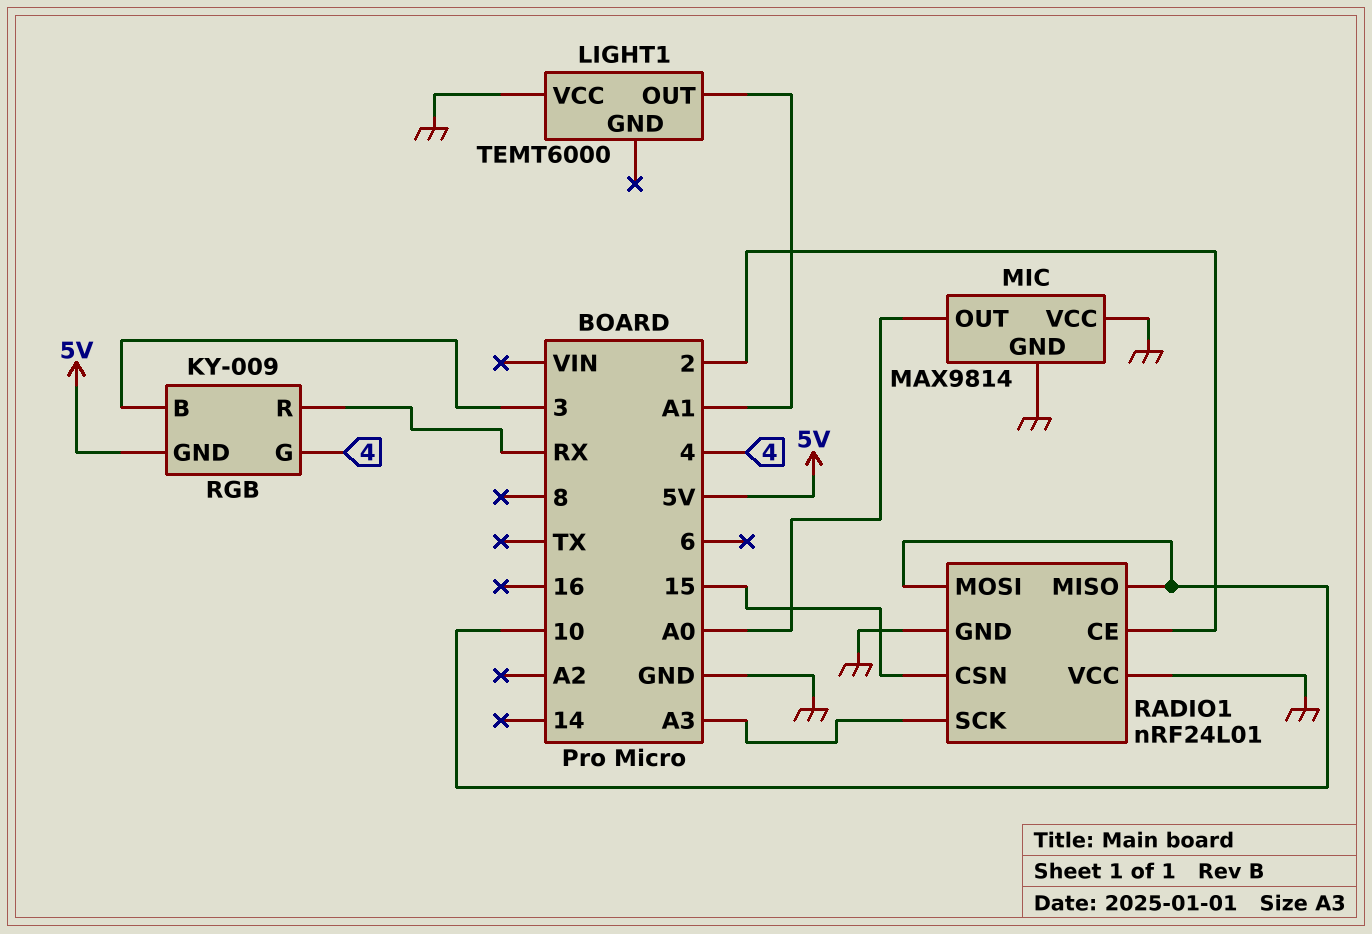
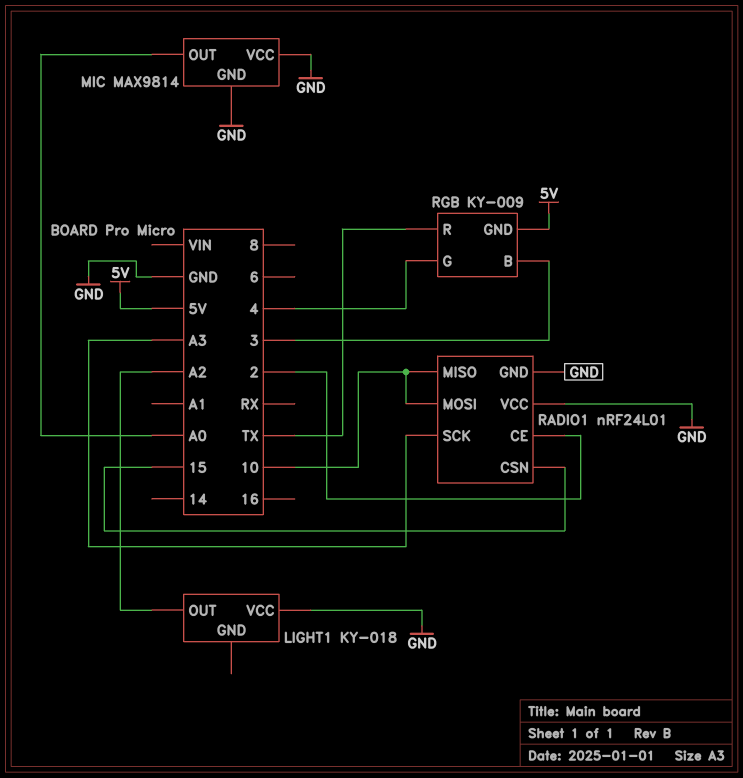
LIGHT1: TEMT6000 -> KY-018
LIGHT1 pin OUT: A1 -> A2
RGB pin R: RX -> TX

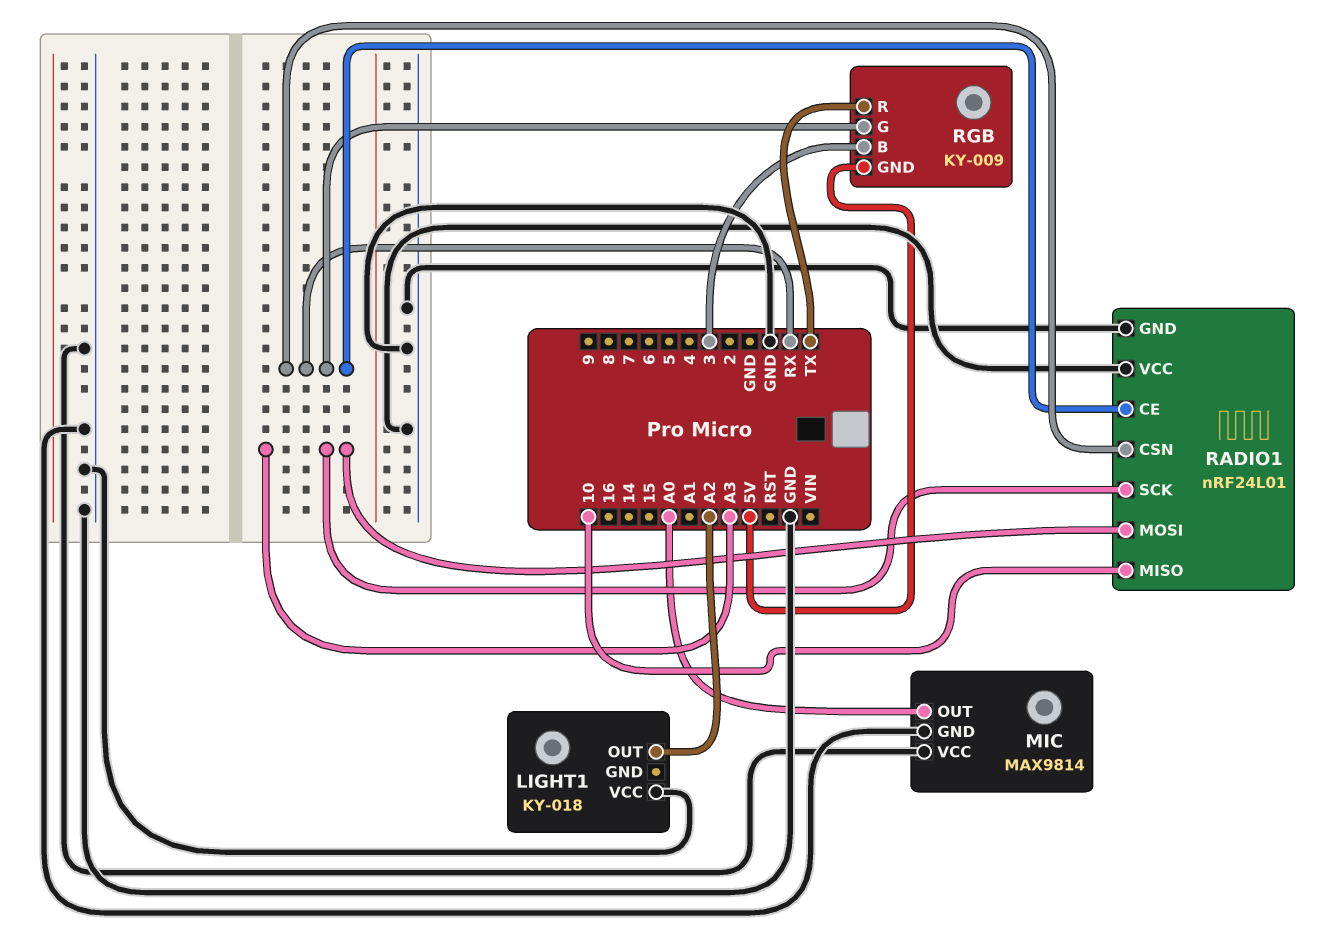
RADIO1 pin CE: 2 -> RX
RADIO1 pin CSN: 15 -> RX
RADIO1 pin MOSI: 10 -> A3
RGB pin G: 4 -> RX

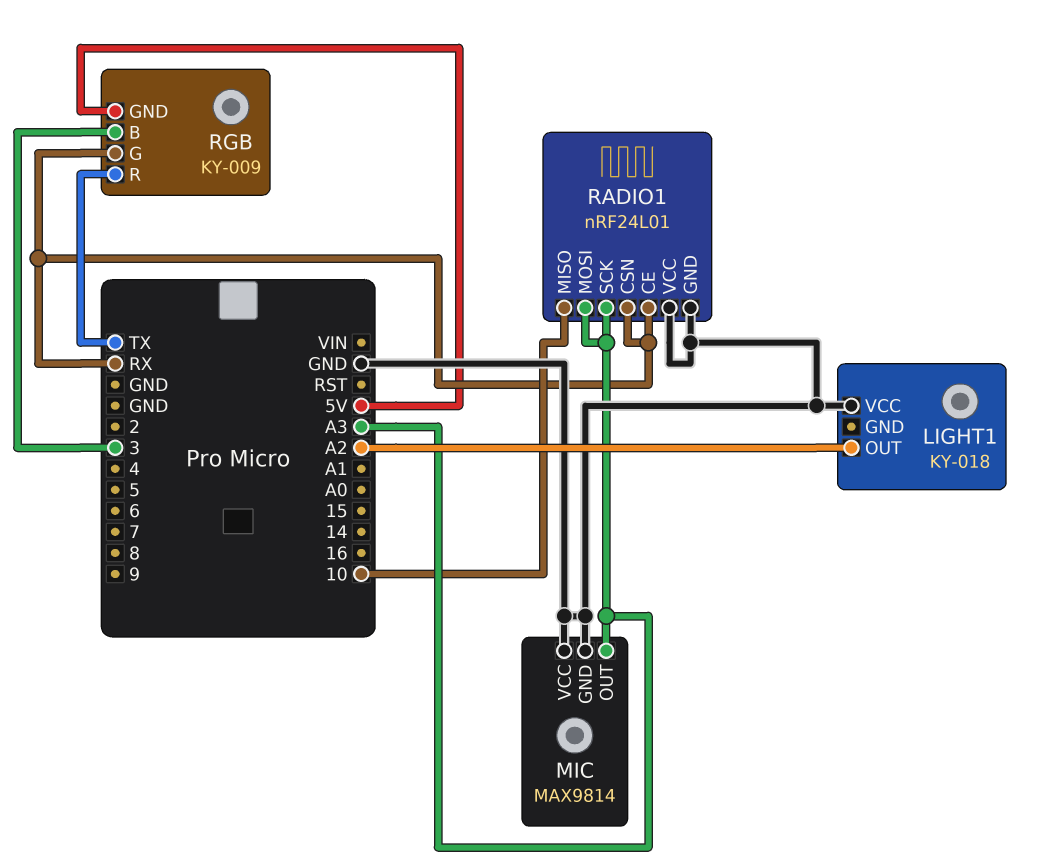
MIC pin OUT: A0 -> A3

